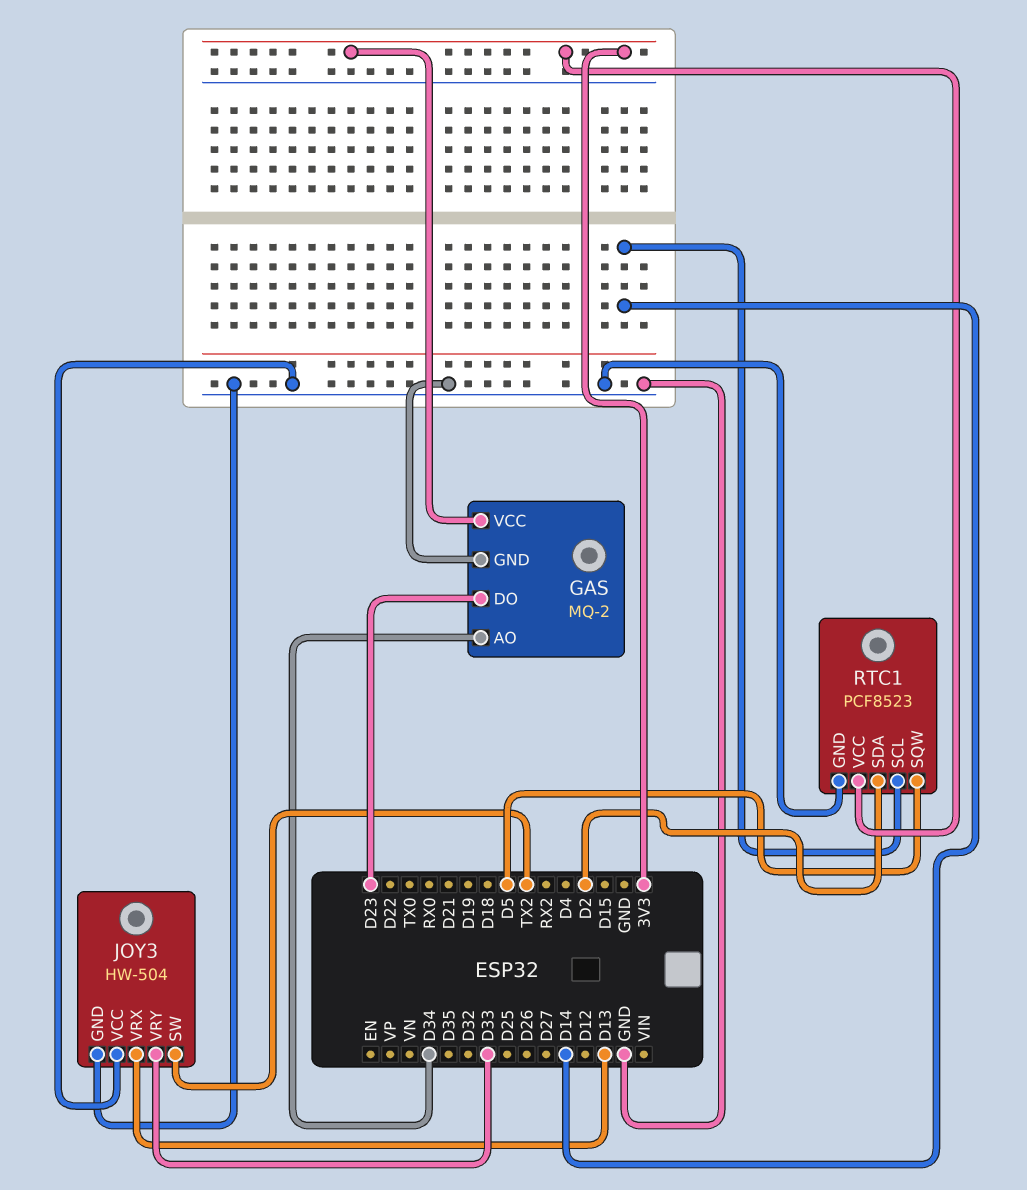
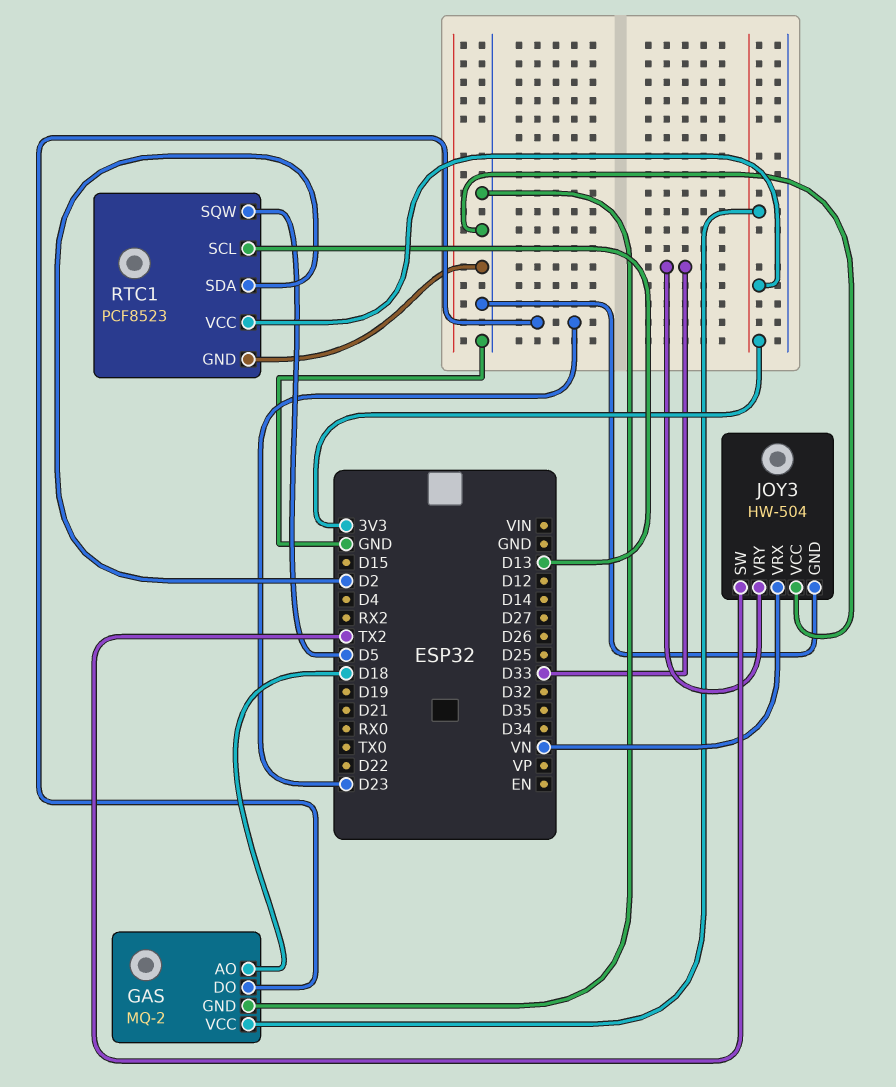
GAS pin AO: D34 -> D18
JOY3 pin VRX: D13 -> VN
RTC1 pin SCL: D14 -> D13

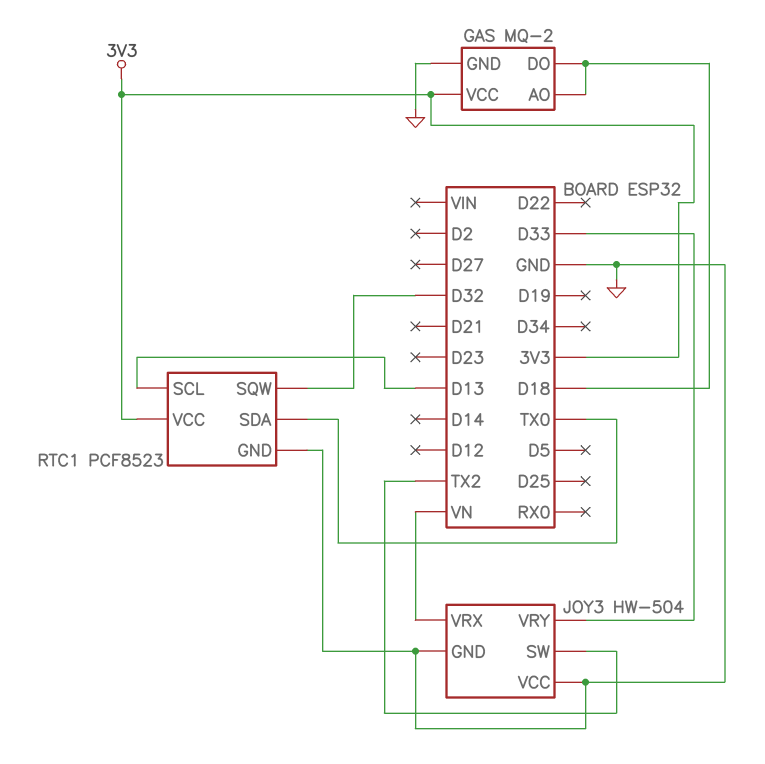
GAS pin DO: D23 -> D18
RTC1 pin SDA: D2 -> TX0
RTC1 pin SQW: D5 -> D32

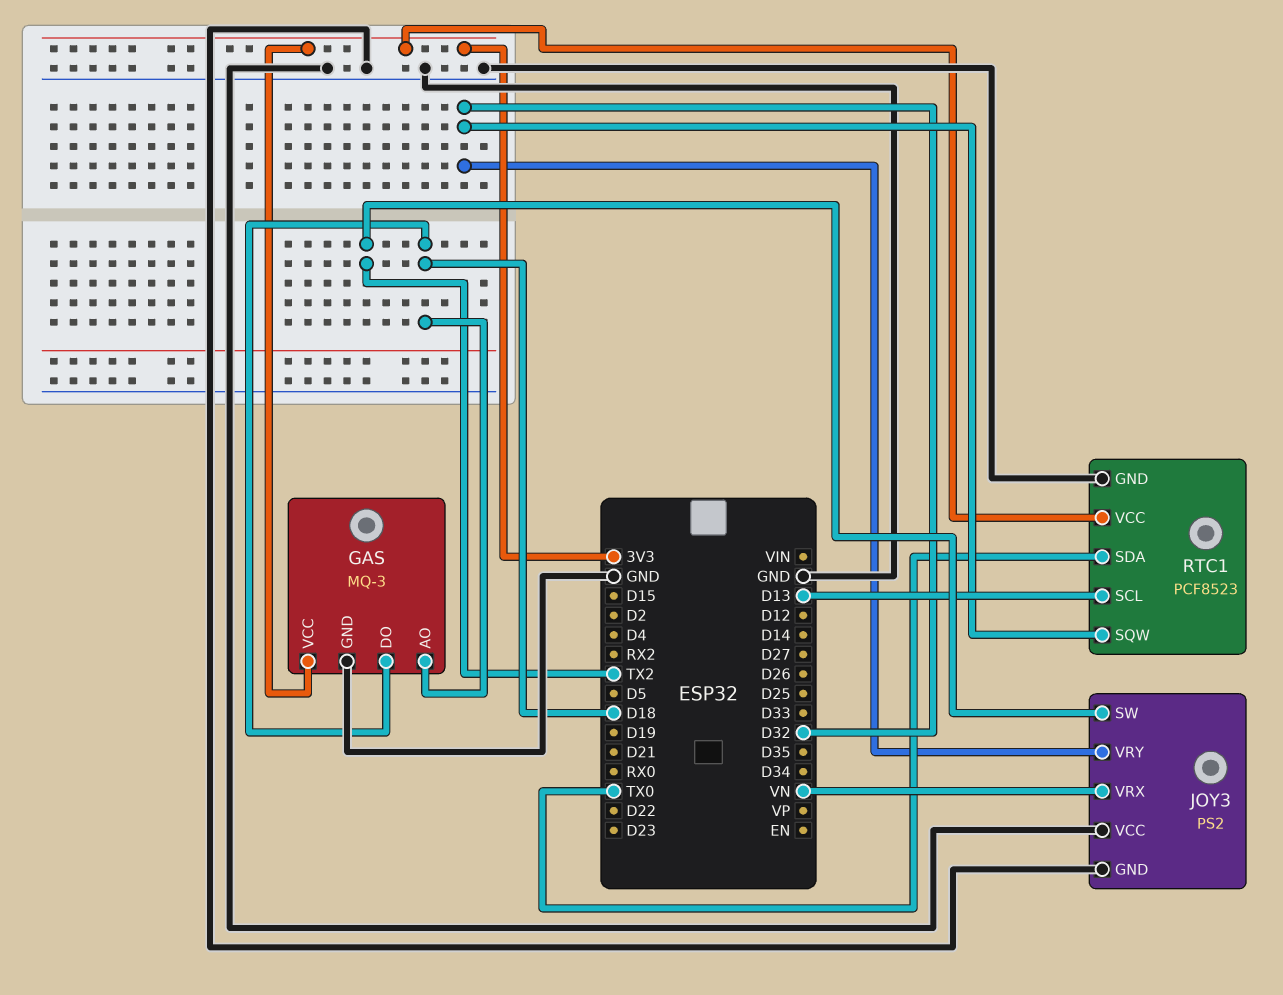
GAS: MQ-2 -> MQ-3
JOY3: HW-504 -> PS2
JOY3 pin VRY: D33 -> D32

